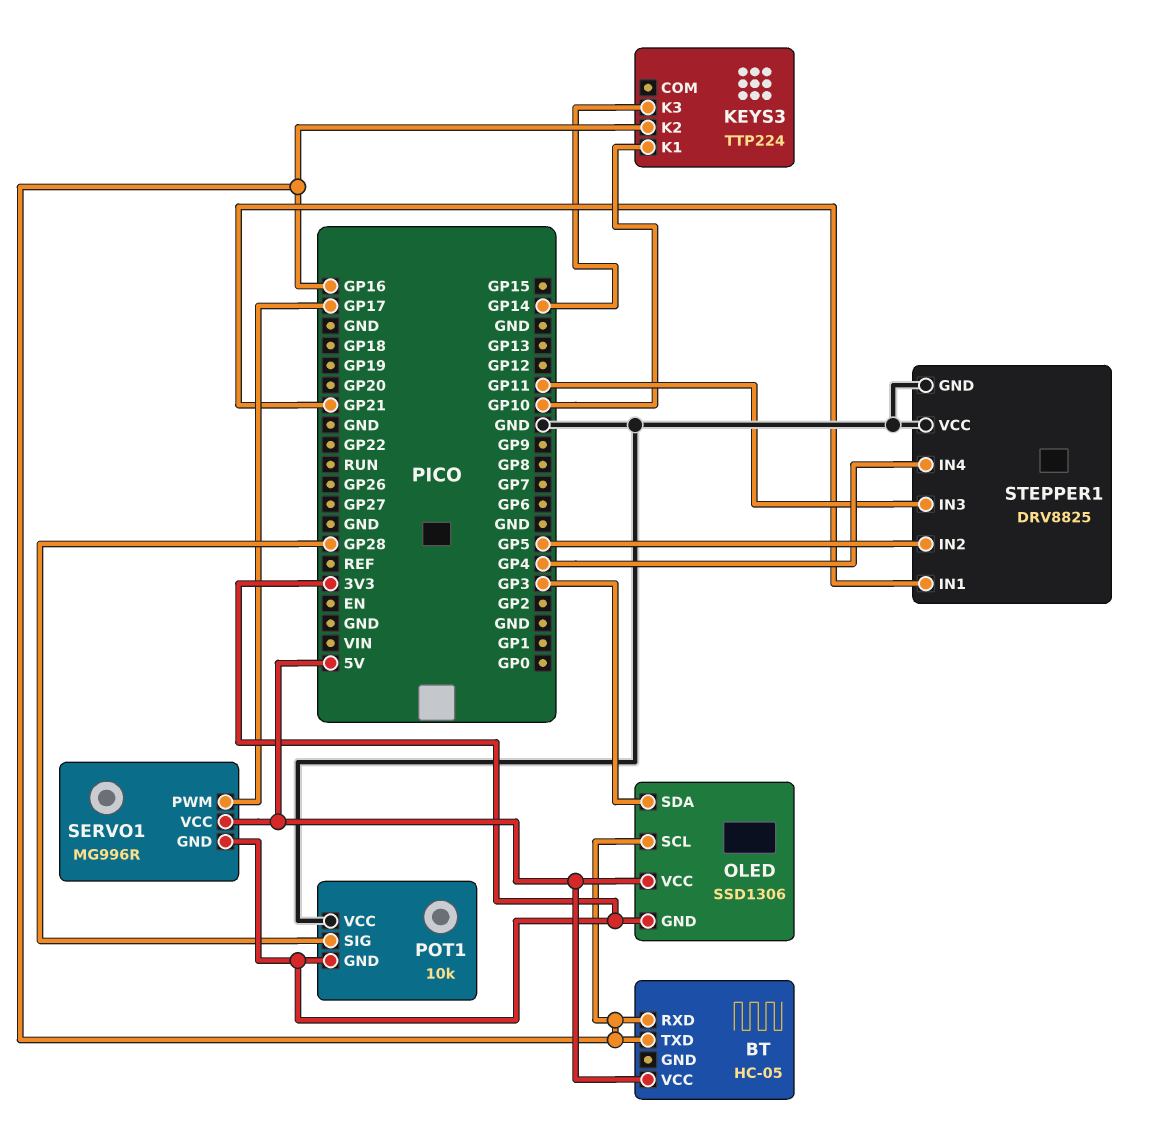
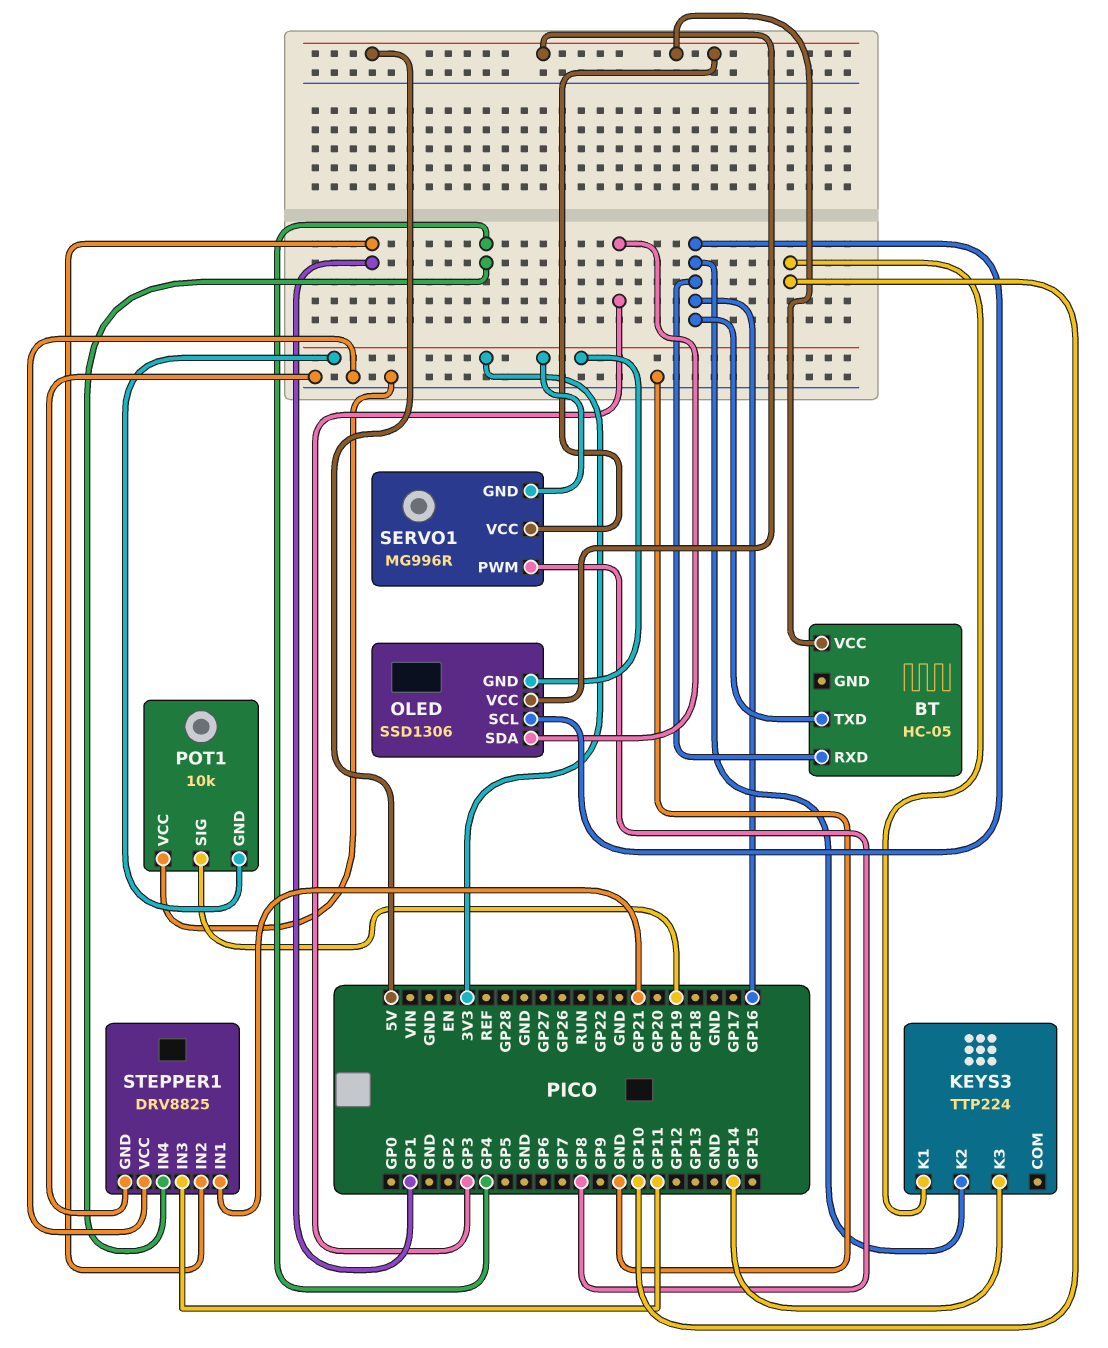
POT1 pin SIG: GP28 -> GP19
SERVO1 pin PWM: GP17 -> GP8
STEPPER1 pin IN2: GP5 -> GP1

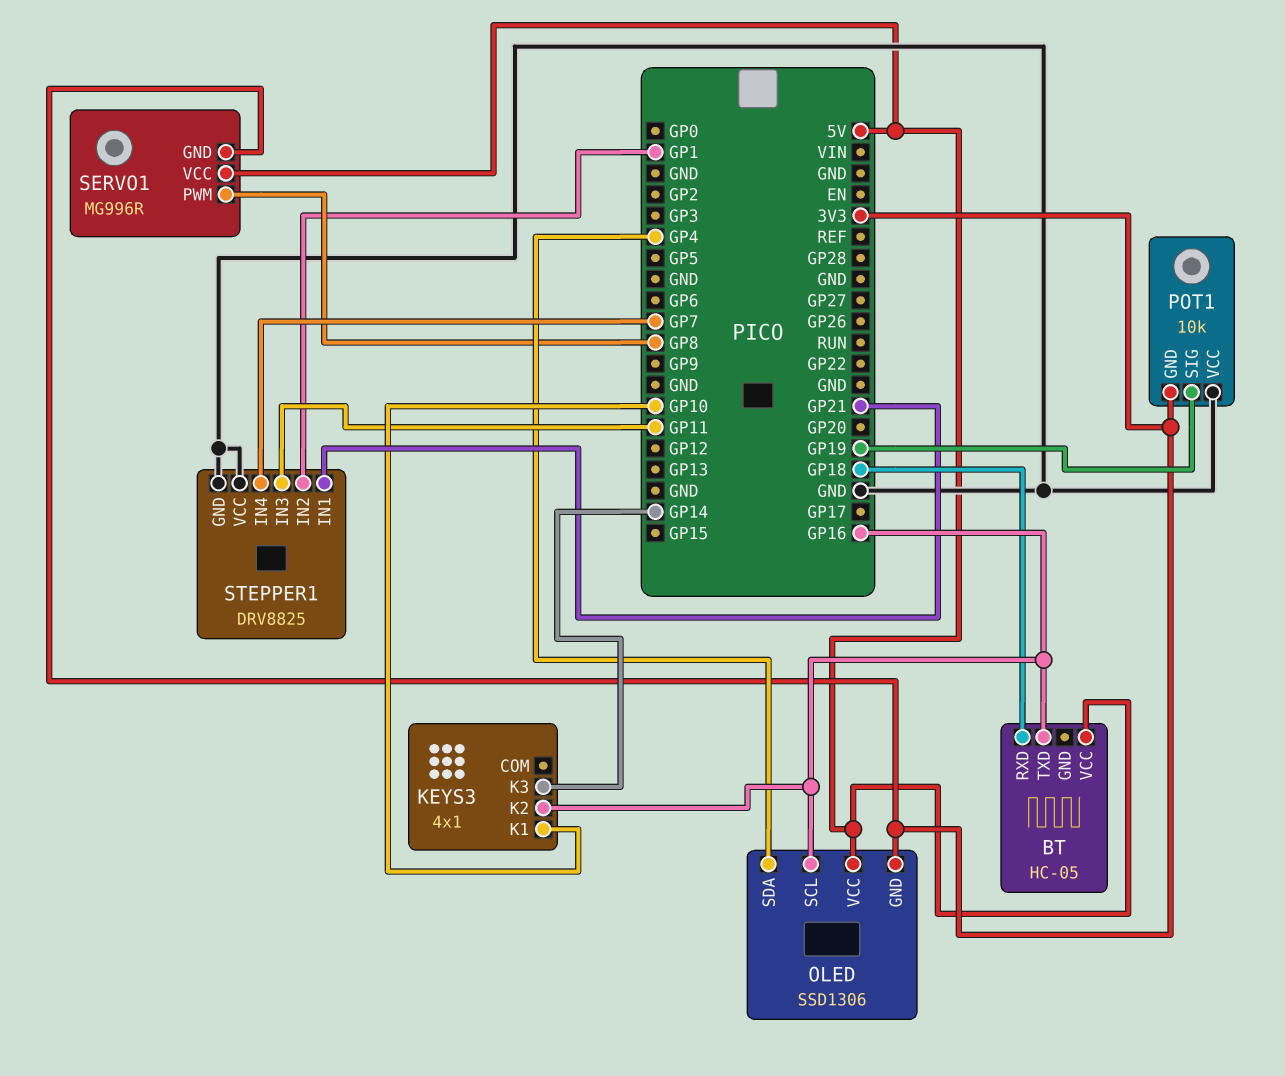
BT pin RXD: GP16 -> GP18
KEYS3: TTP224 -> 4x1
OLED pin SDA: GP3 -> GP4
STEPPER1 pin IN4: GP4 -> GP7

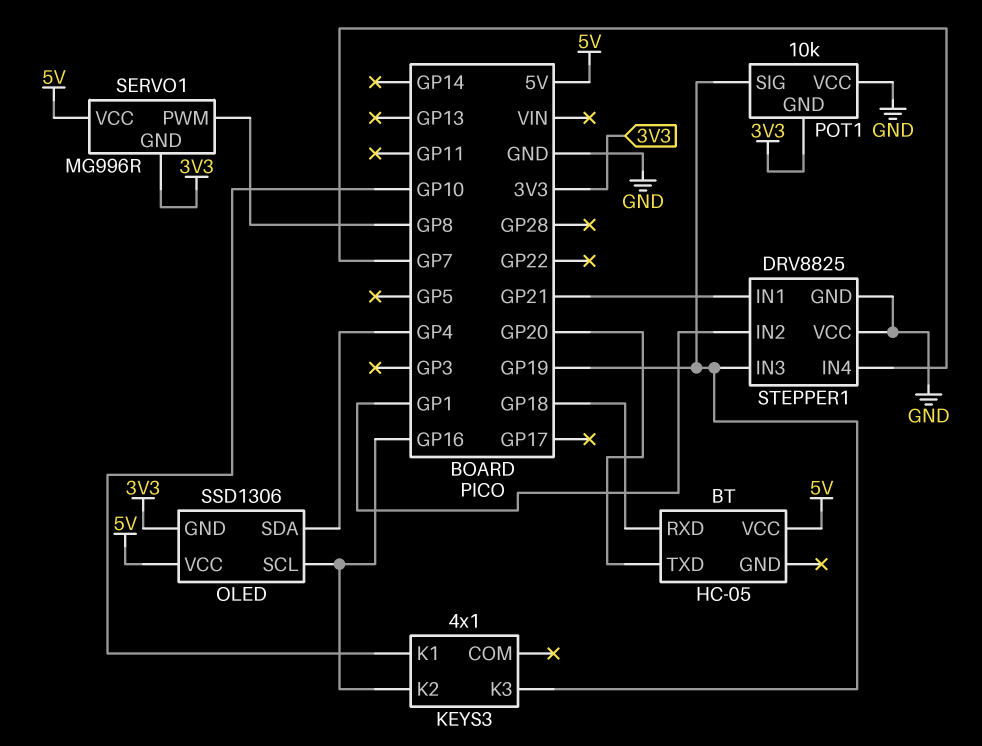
BT pin TXD: GP16 -> GP20
KEYS3 pin K3: GP14 -> GP19
STEPPER1 pin IN3: GP11 -> GP19

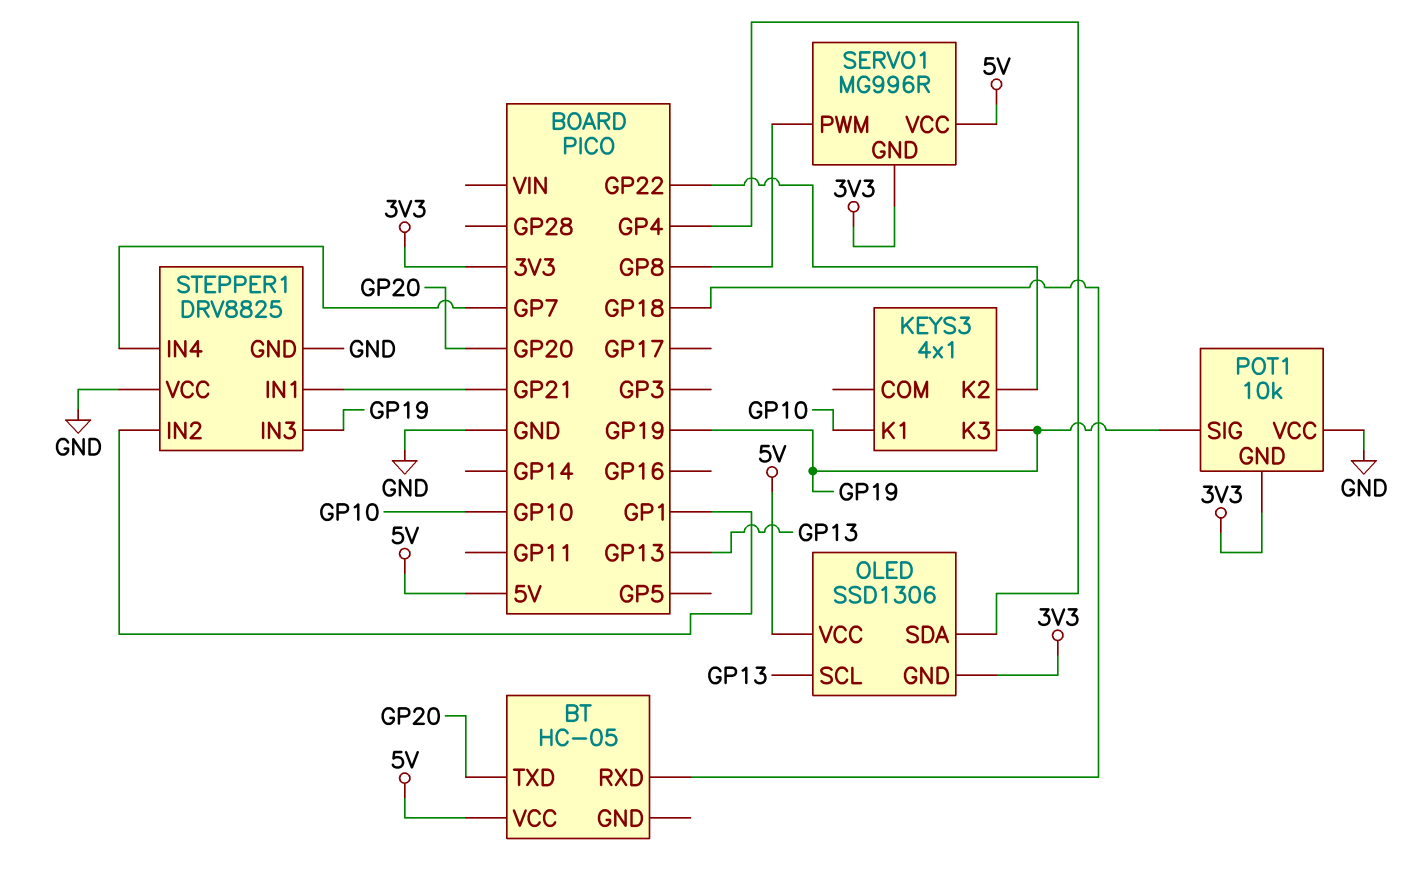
KEYS3 pin K2: GP16 -> GP22
OLED pin SCL: GP16 -> GP13

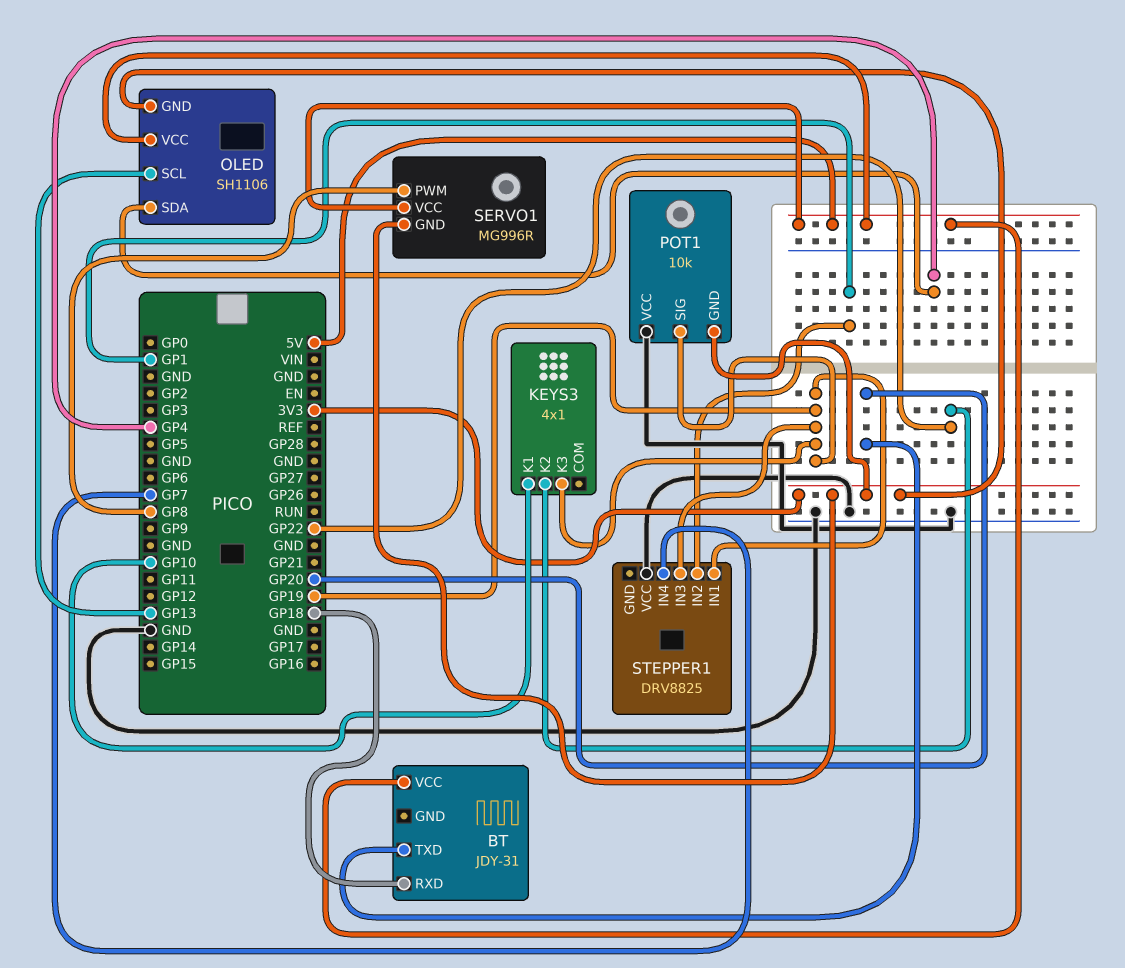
BT: HC-05 -> JDY-31
OLED: SSD1306 -> SH1106
STEPPER1 pin GND: GND -> none
STEPPER1 pin IN1: GP21 -> GP19

